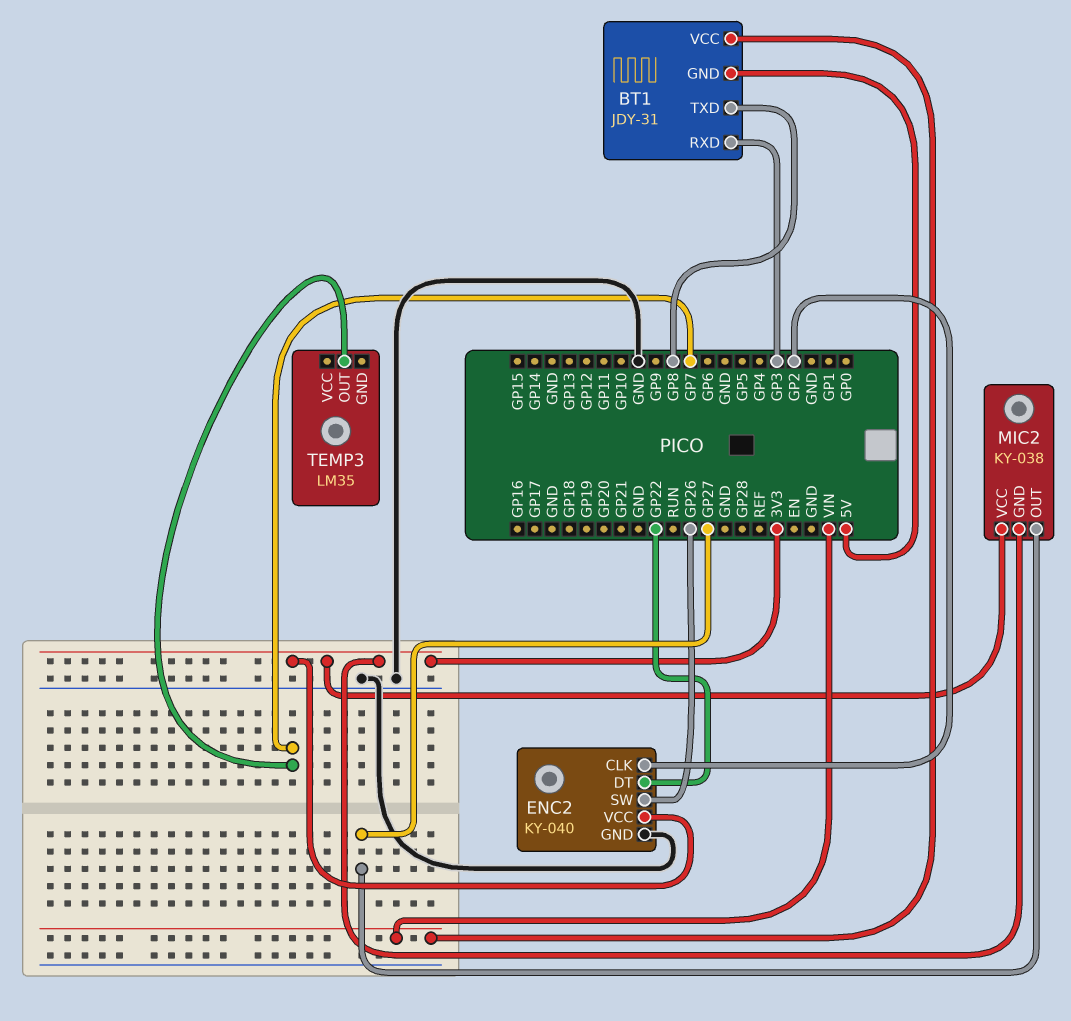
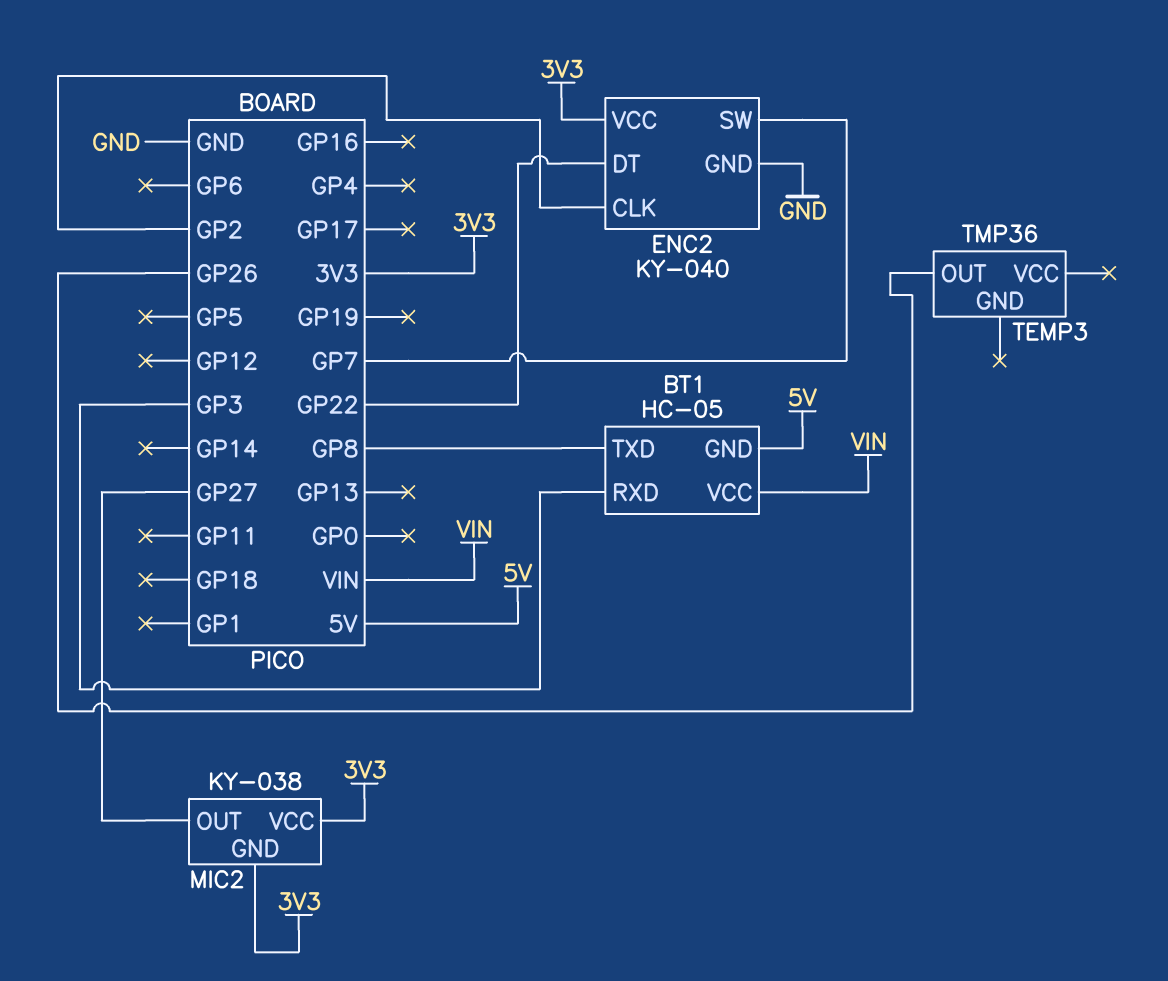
BT1: JDY-31 -> HC-05
ENC2 pin SW: GP26 -> GP7
TEMP3: LM35 -> TMP36
TEMP3 pin OUT: GP7 -> GP26

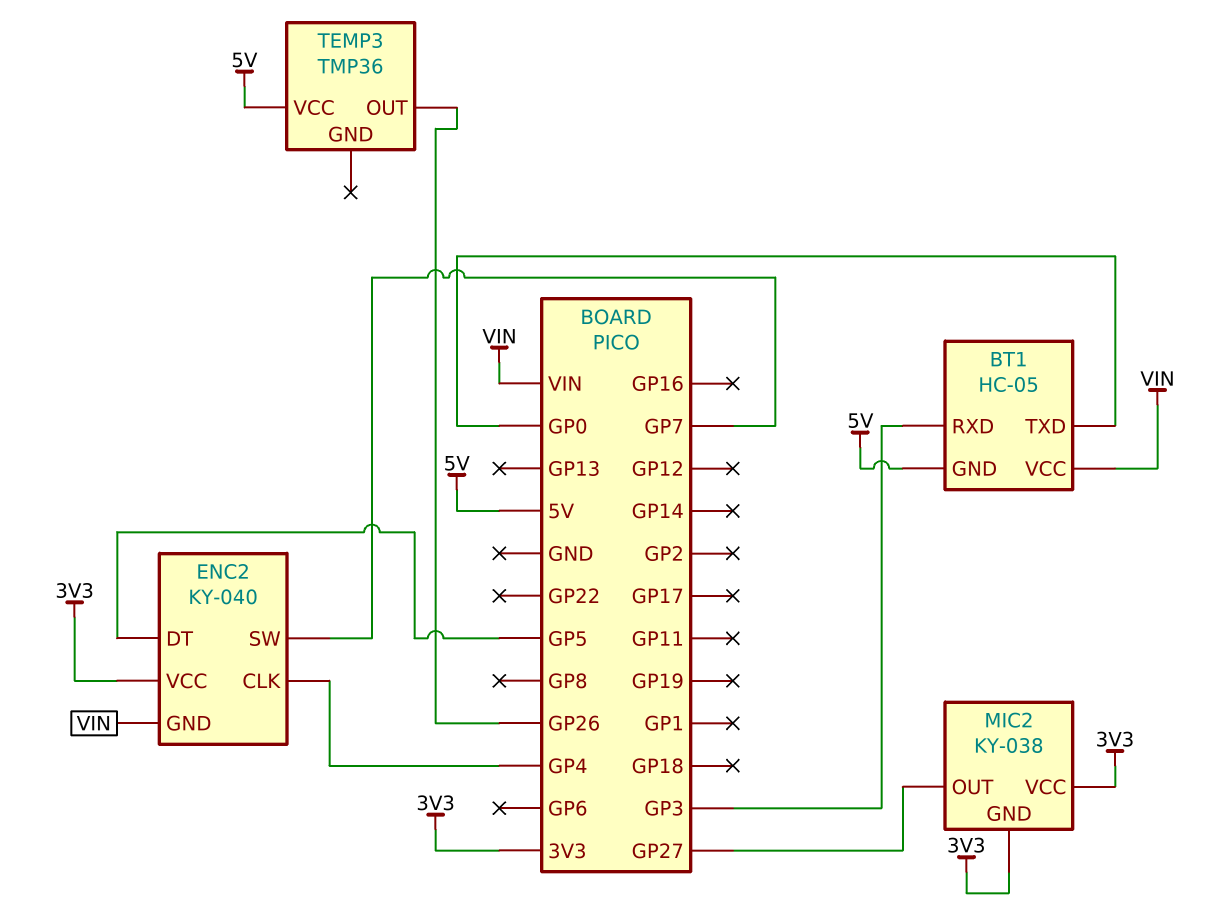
BT1 pin TXD: GP8 -> GP0
ENC2 pin CLK: GP2 -> GP4
ENC2 pin DT: GP22 -> GP5
ENC2 pin GND: GND -> VIN
TEMP3 pin VCC: none -> 5V

